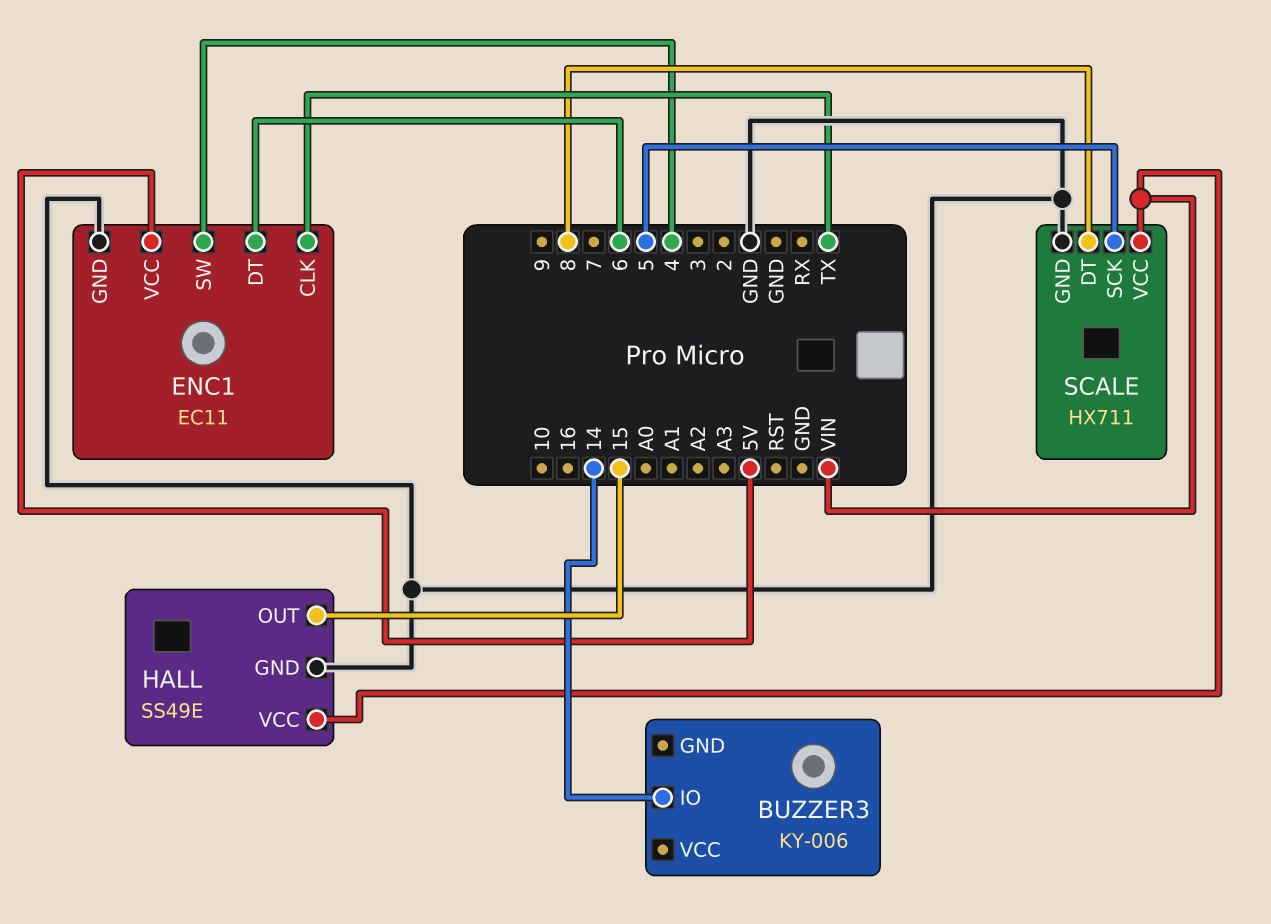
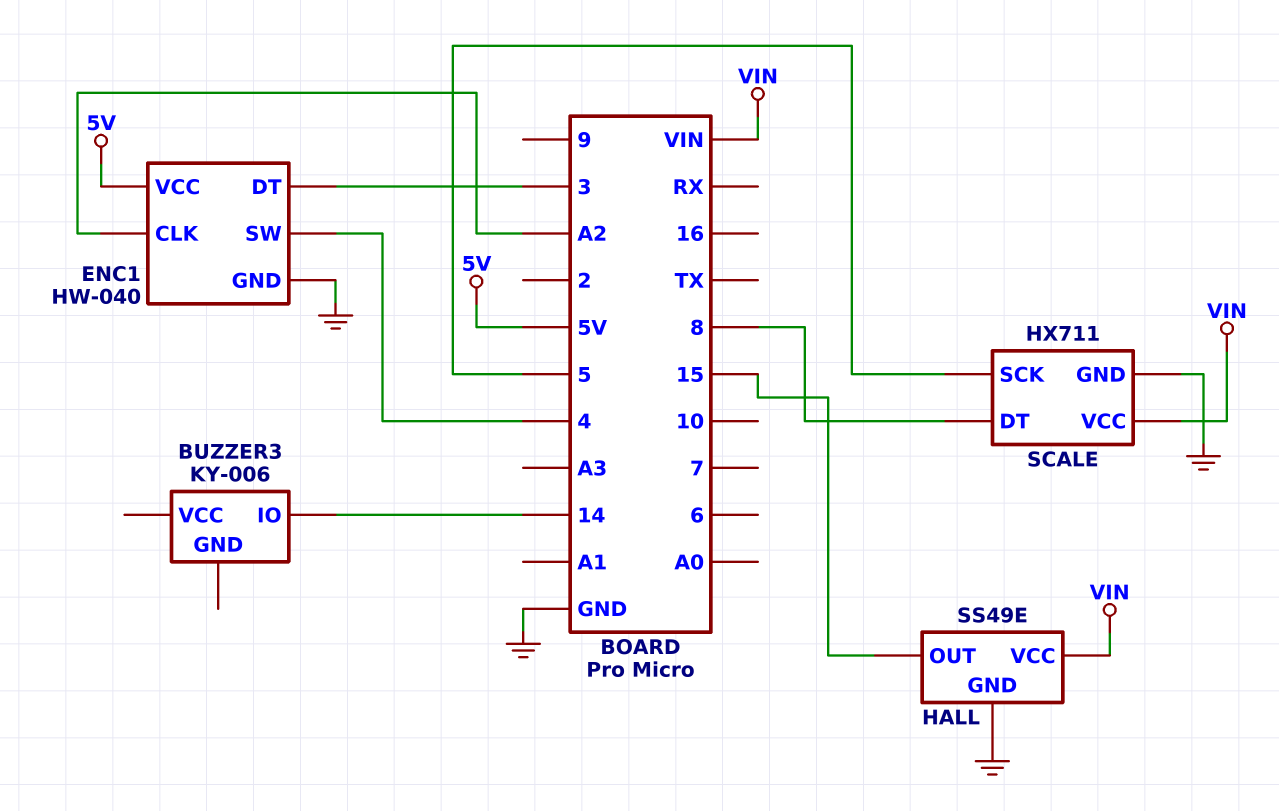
ENC1: EC11 -> HW-040
ENC1 pin CLK: TX -> A2
ENC1 pin DT: 6 -> 3

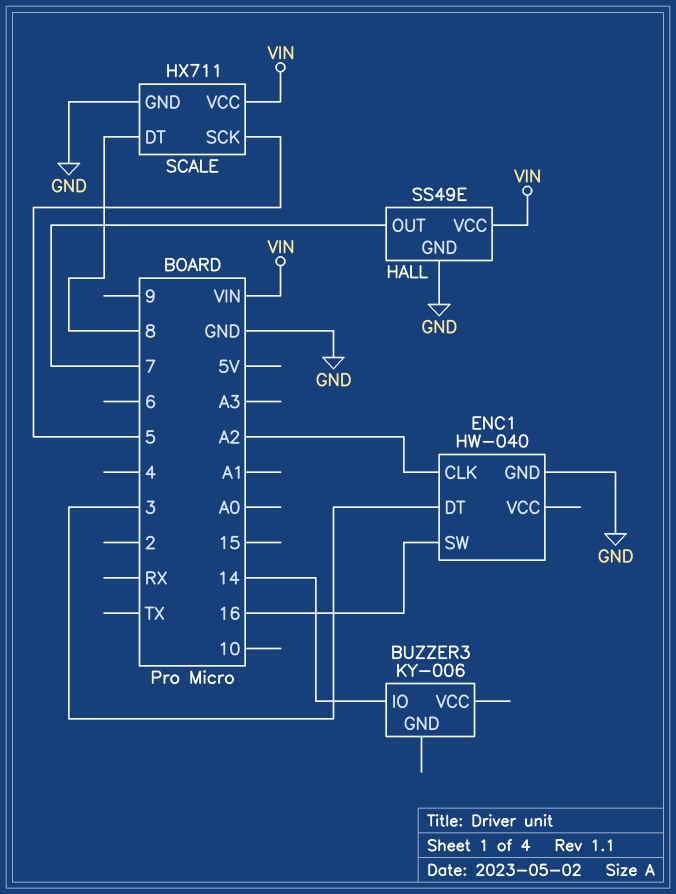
ENC1 pin SW: 4 -> 16
ENC1 pin VCC: 5V -> none
HALL pin OUT: 15 -> 7

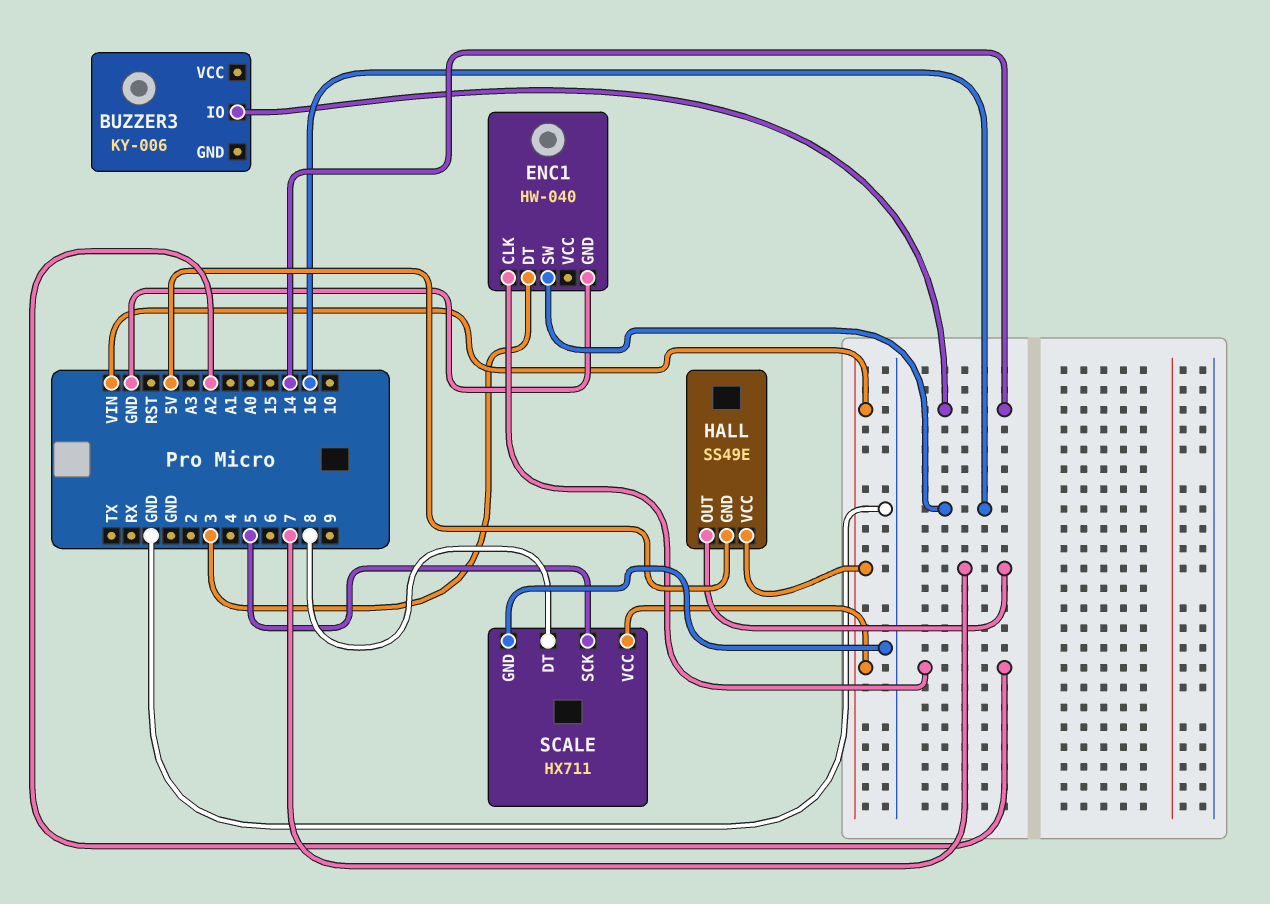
HALL pin GND: GND -> 5V

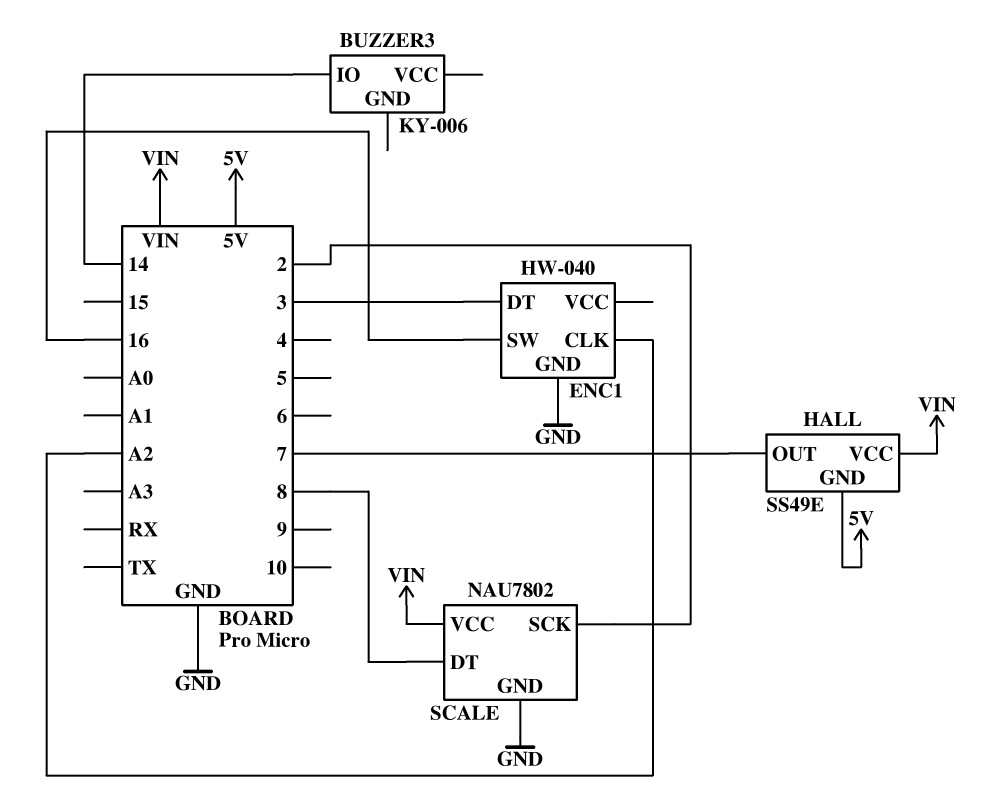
SCALE: HX711 -> NAU7802
SCALE pin SCK: 5 -> 2

